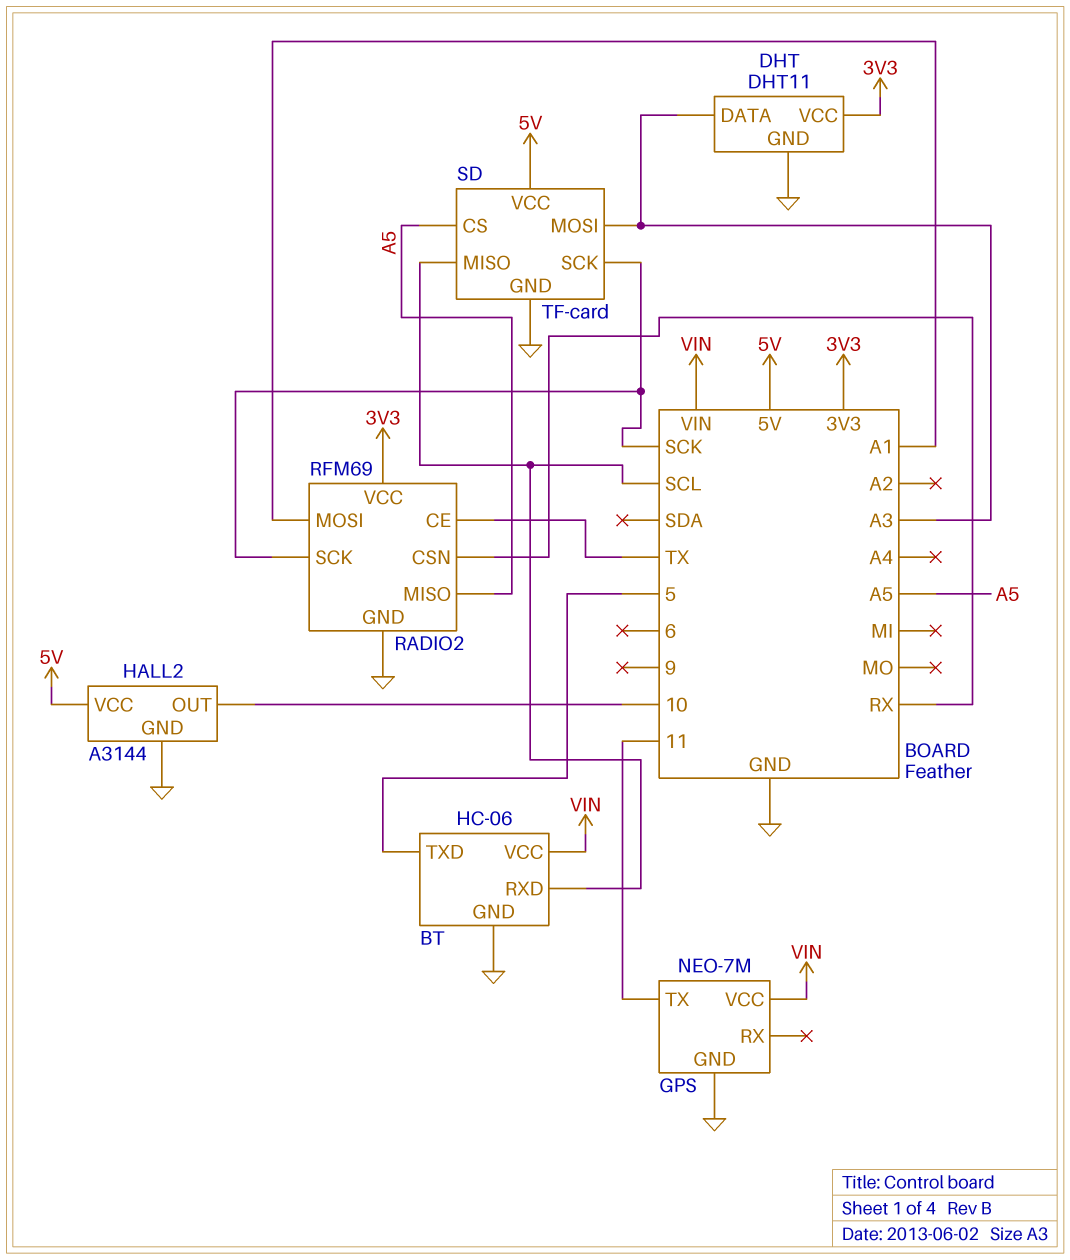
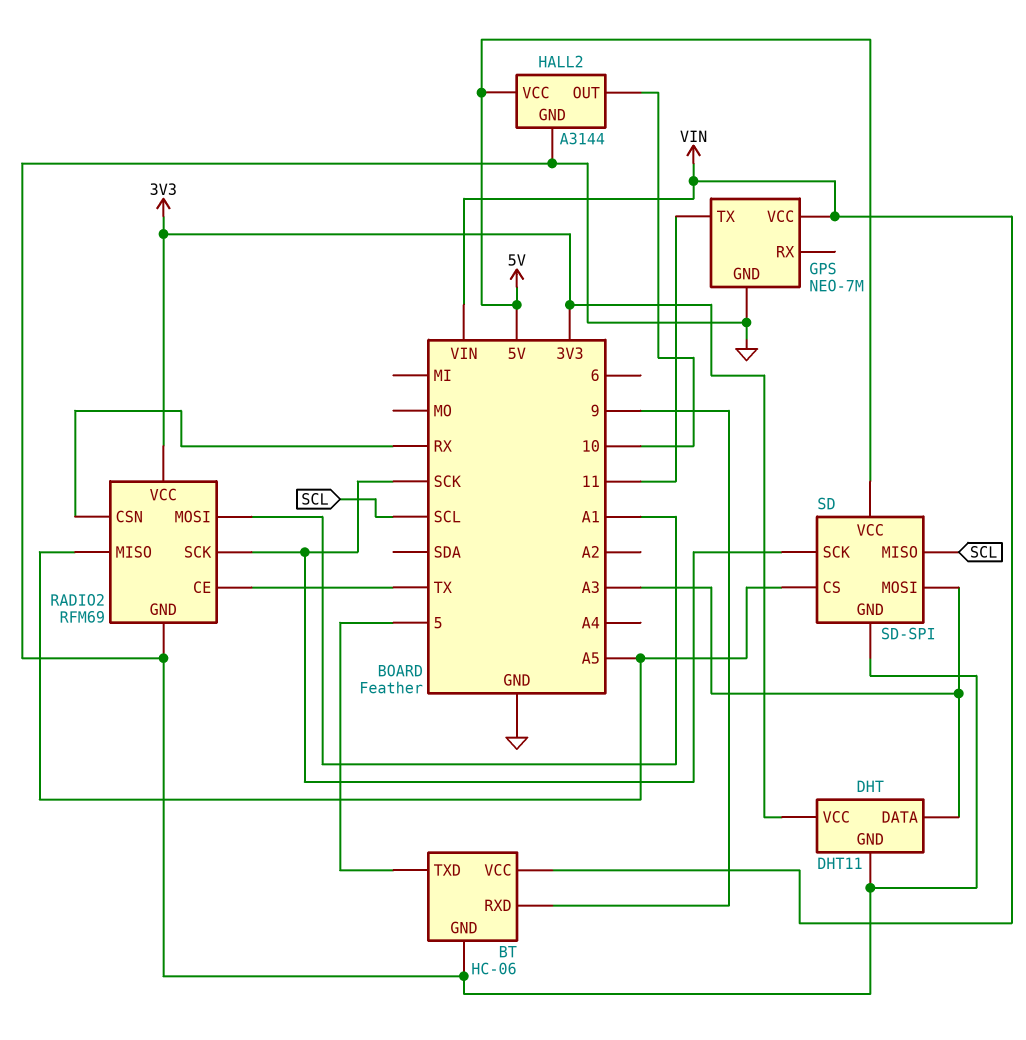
BT pin RXD: SCL -> 9
SD: TF-card -> SD-SPI

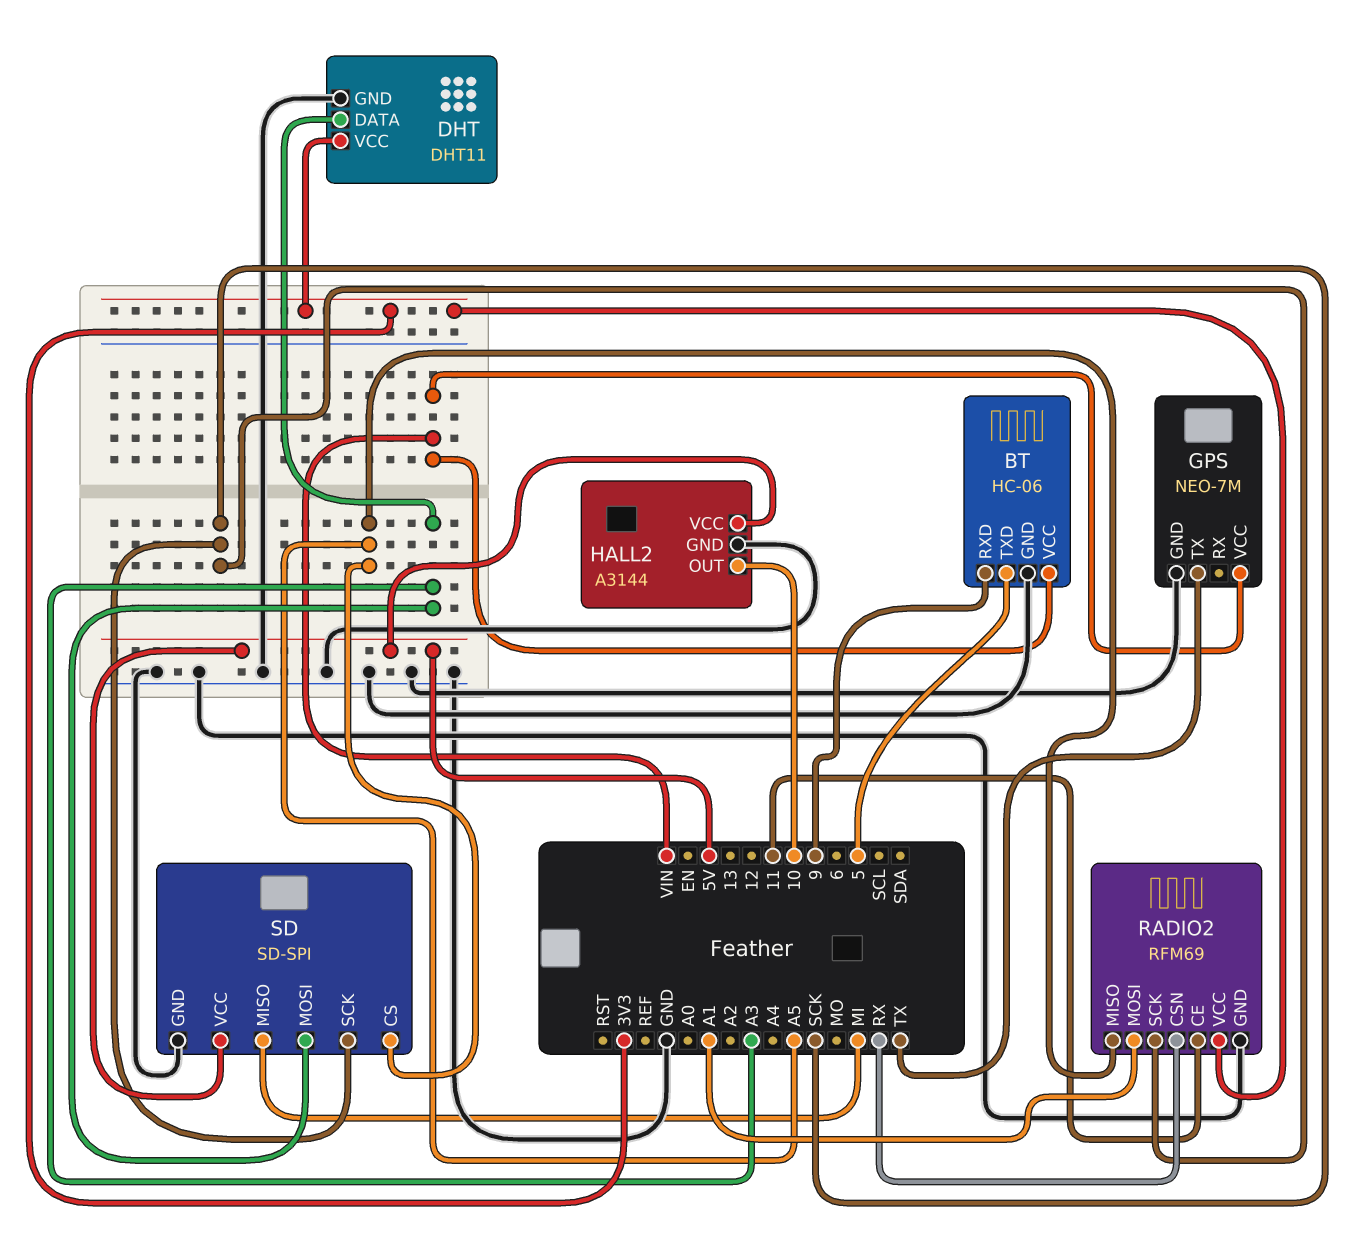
GPS pin TX: 11 -> TX
RADIO2 pin CE: TX -> 11
SD pin MISO: SCL -> MI

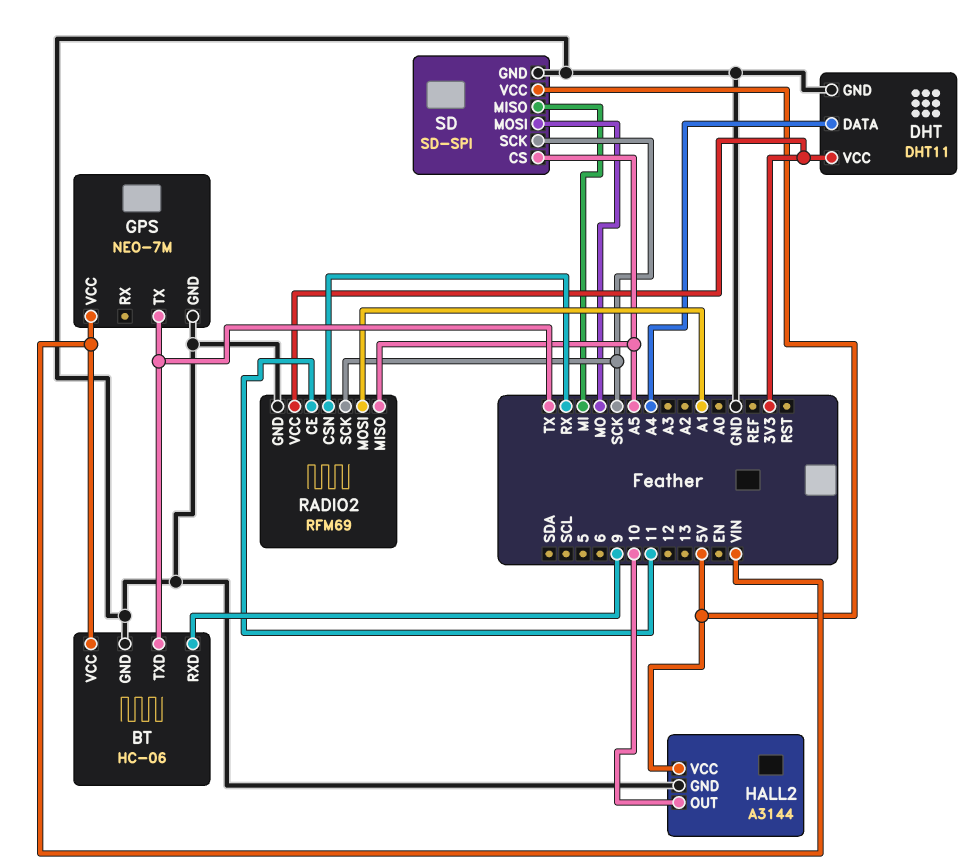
BT pin TXD: 5 -> TX
DHT pin DATA: A3 -> A4
SD pin MOSI: A3 -> MO

